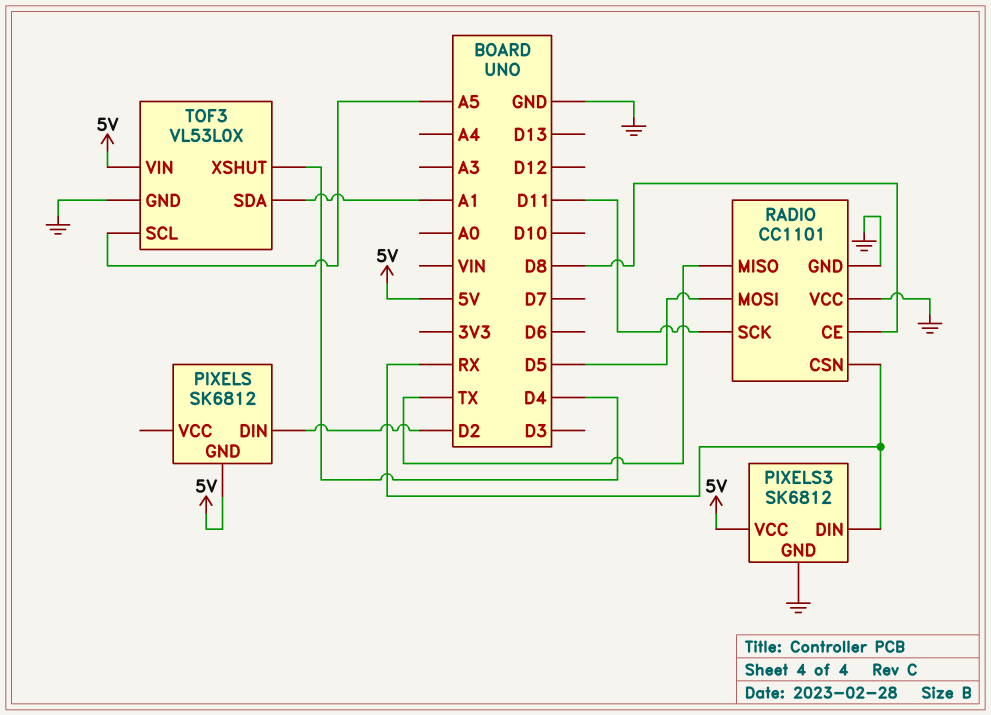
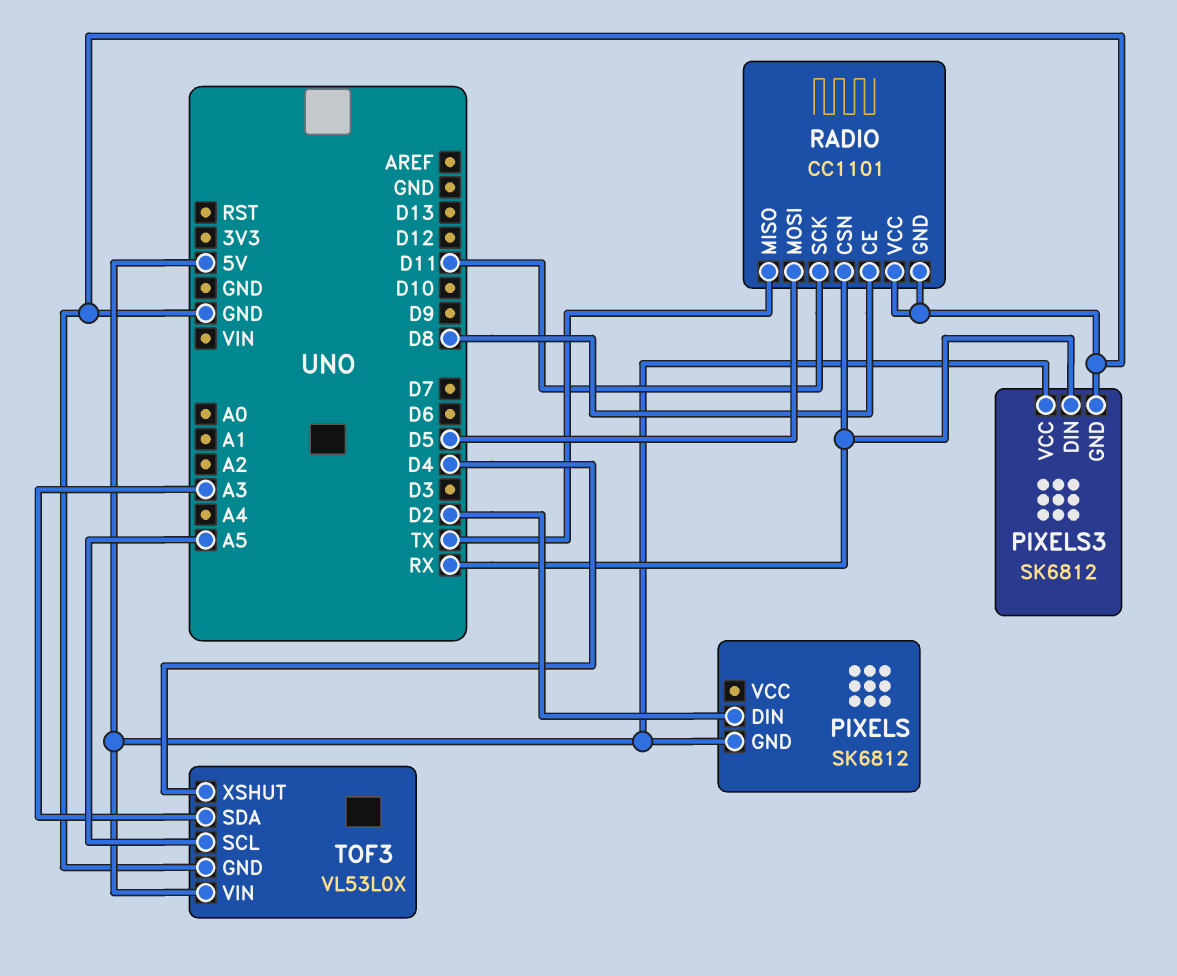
TOF3 pin SDA: A1 -> A3

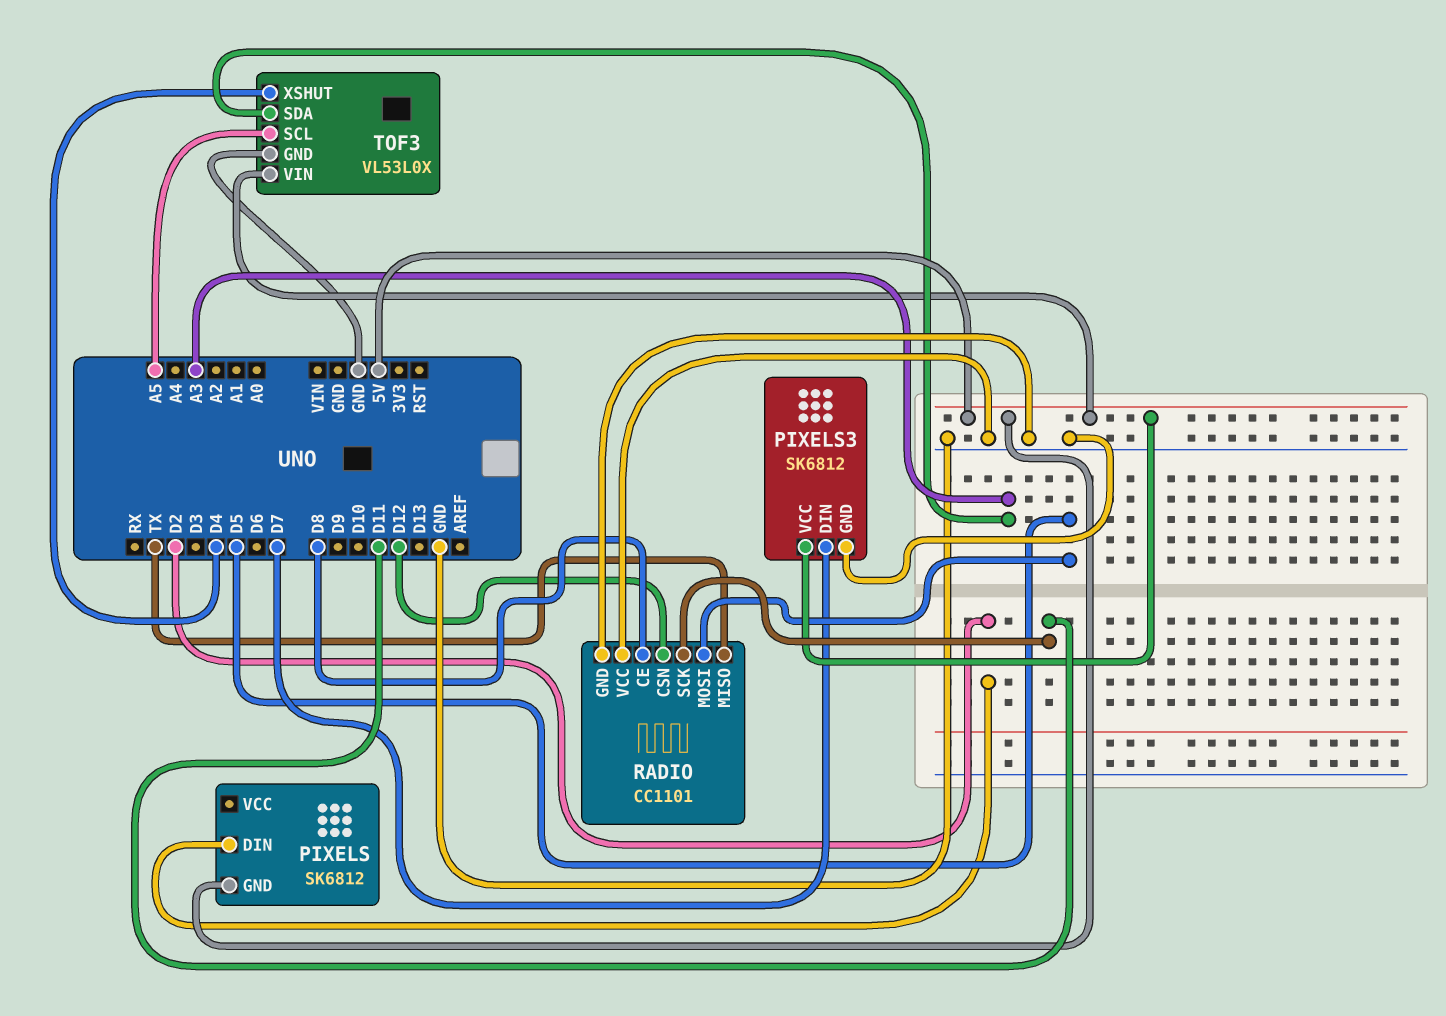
PIXELS3 pin DIN: RX -> D7
RADIO pin CSN: RX -> D12

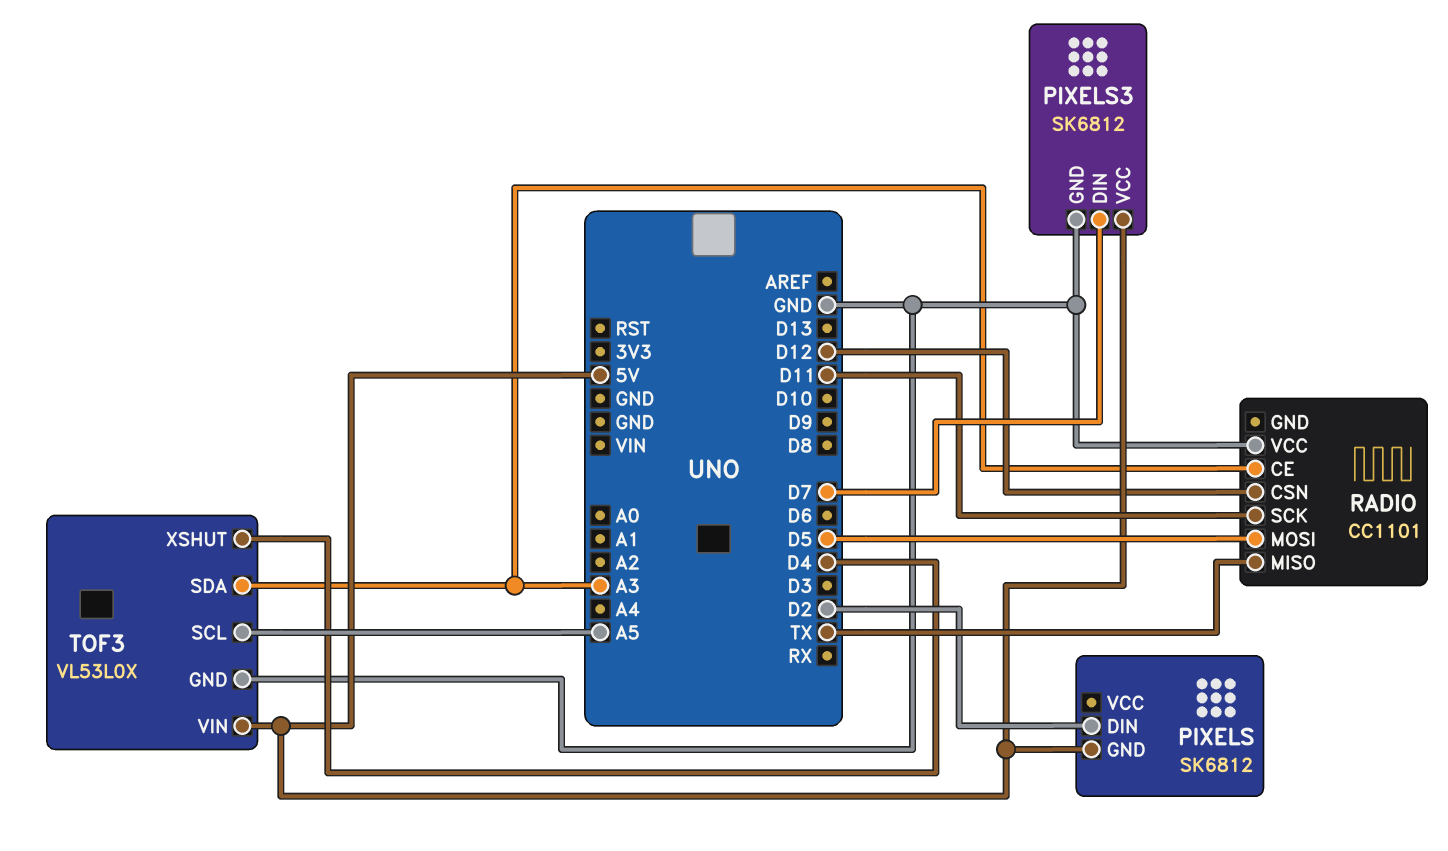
RADIO pin CE: D8 -> A3
RADIO pin GND: GND -> none

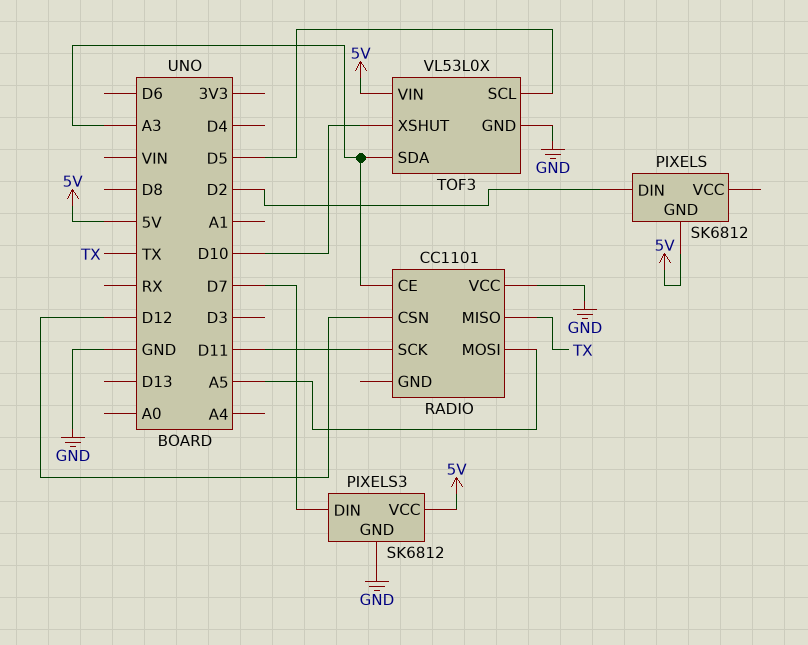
RADIO pin MOSI: D5 -> A5
TOF3 pin SCL: A5 -> D5
TOF3 pin XSHUT: D4 -> D10

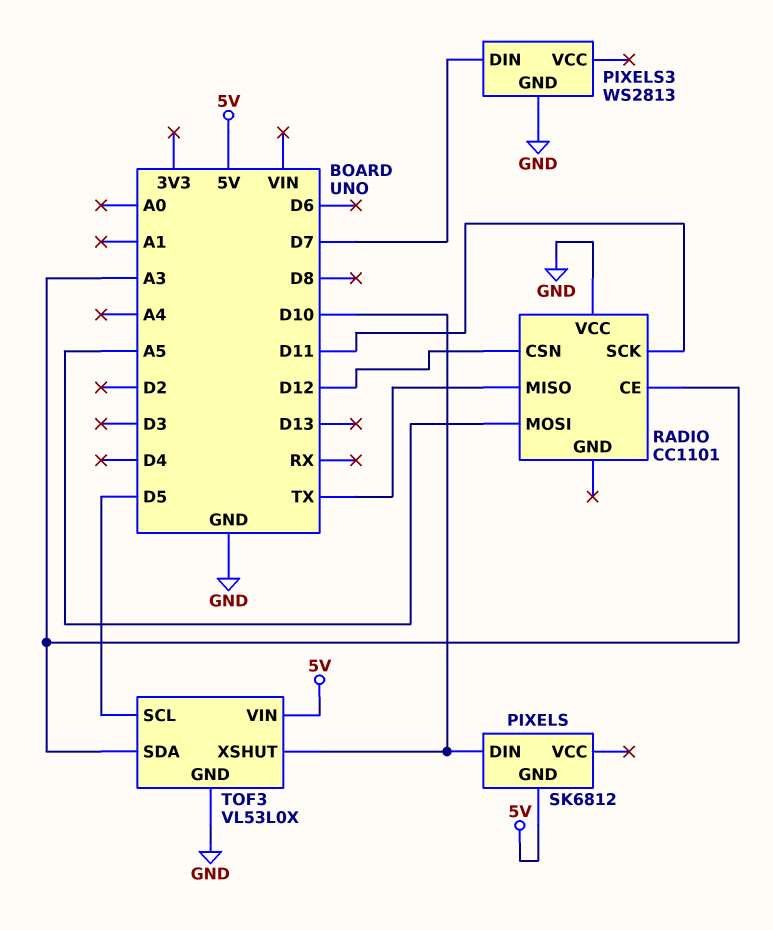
PIXELS pin DIN: D2 -> D10
PIXELS3: SK6812 -> WS2813
PIXELS3 pin VCC: 5V -> none

